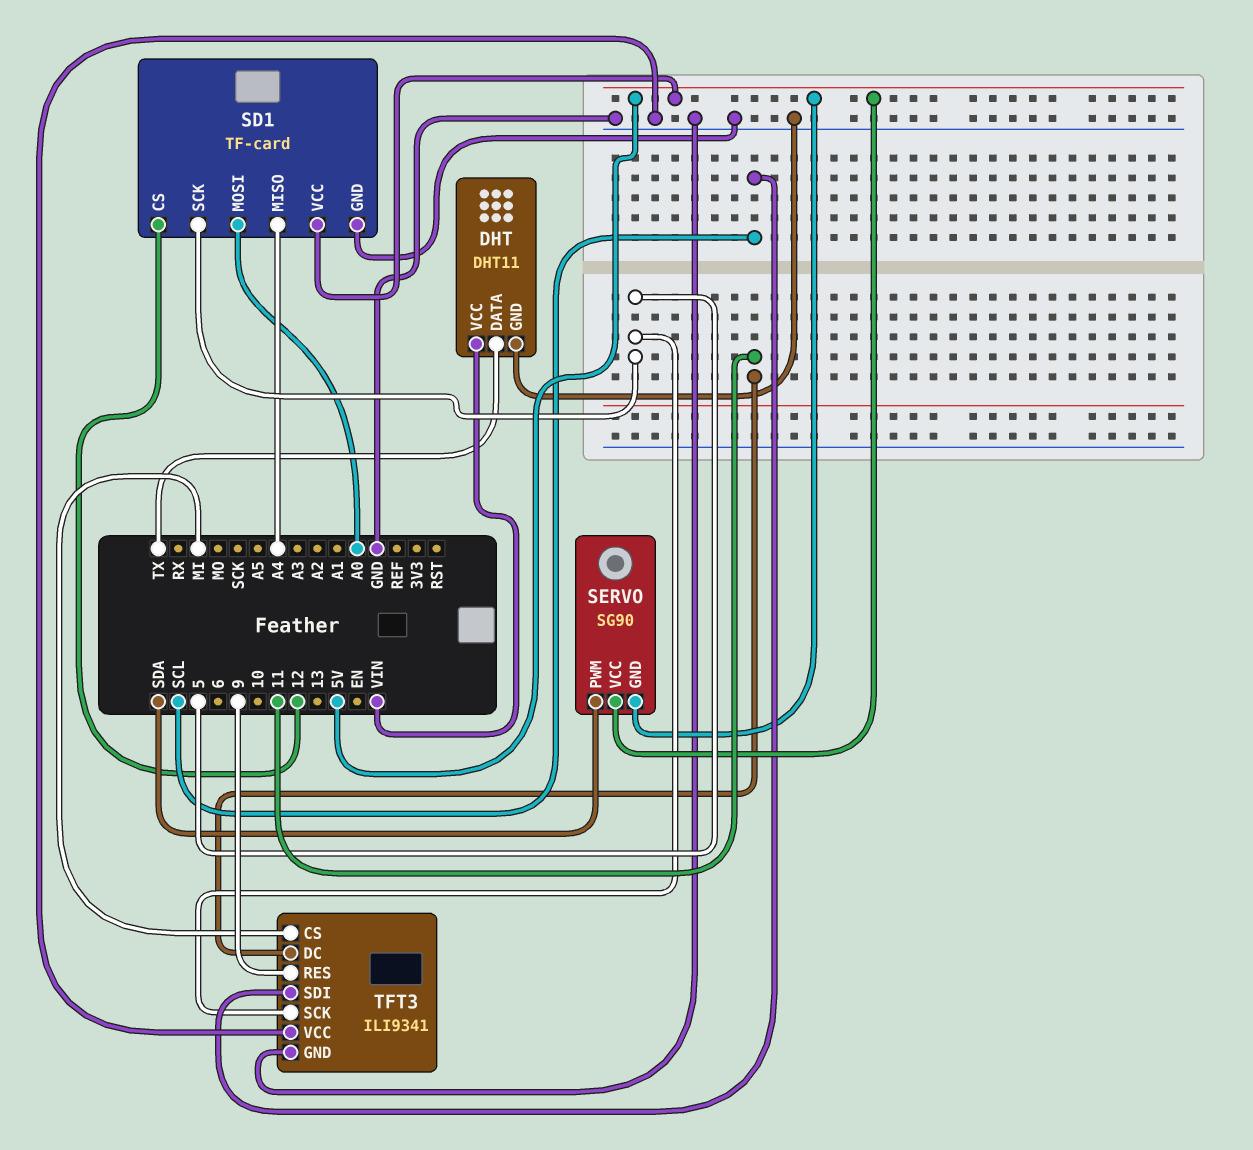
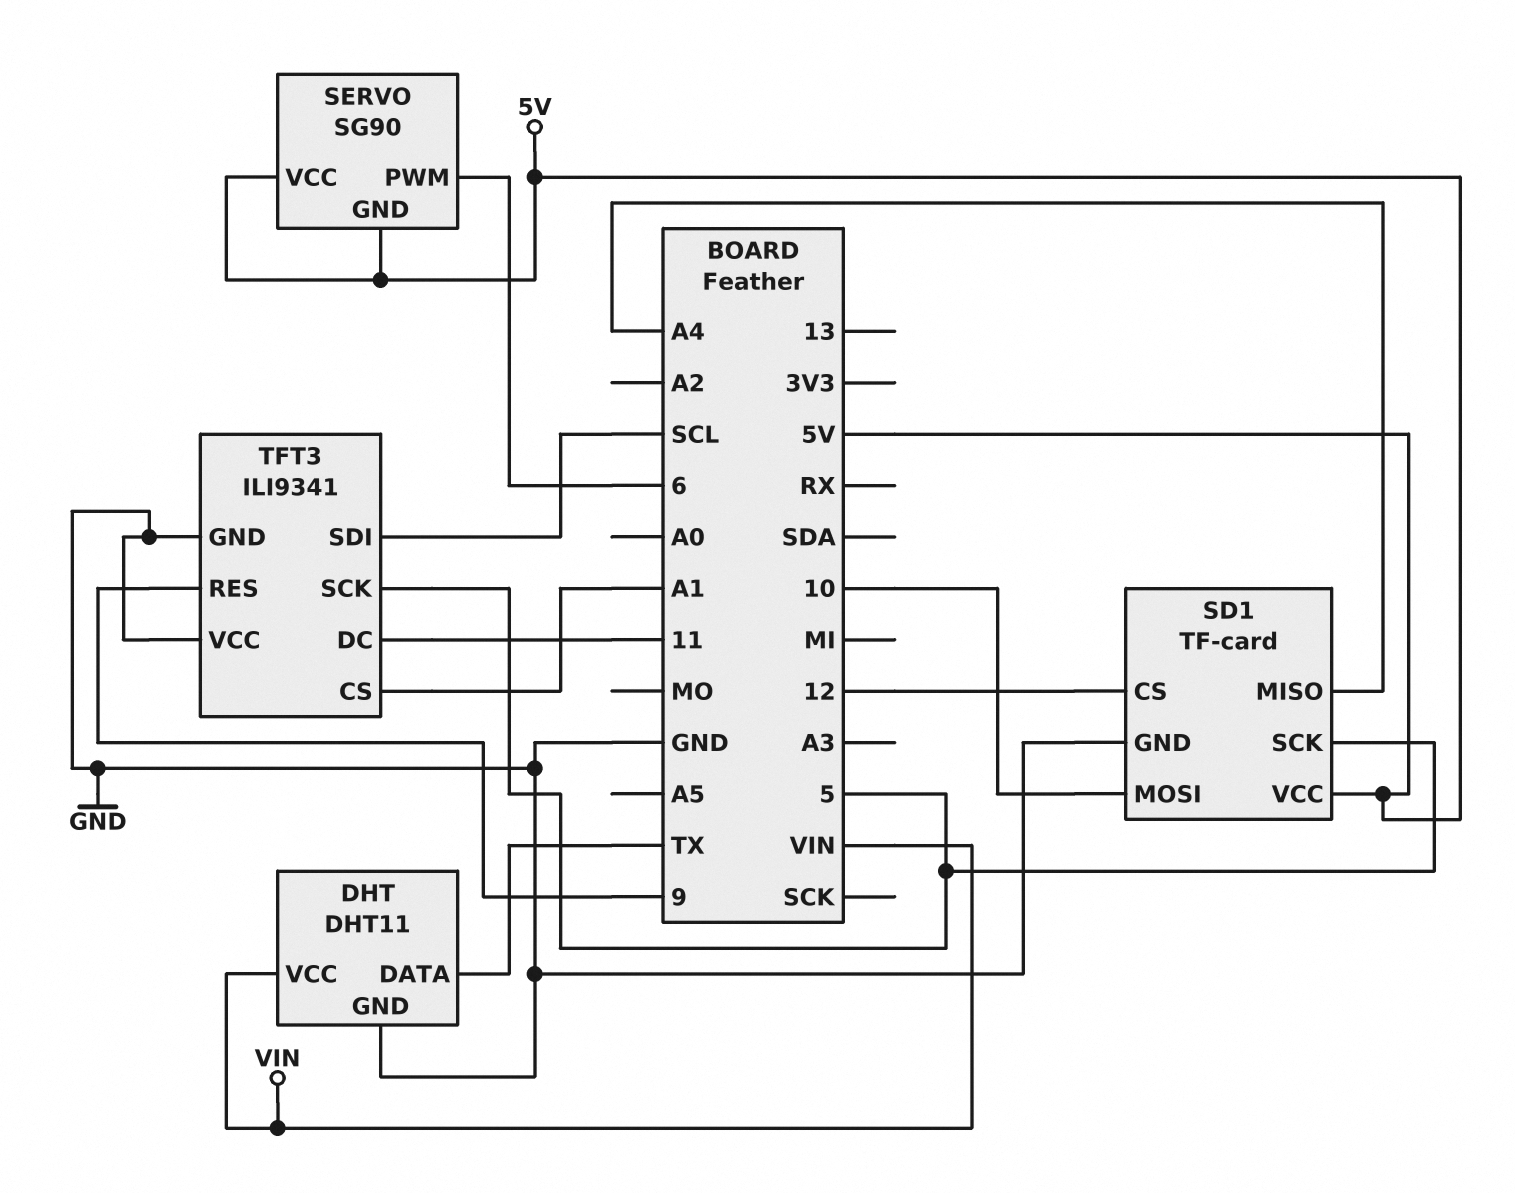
SD1 pin MOSI: A0 -> 10
SERVO pin PWM: SDA -> 6
TFT3 pin CS: MI -> A1

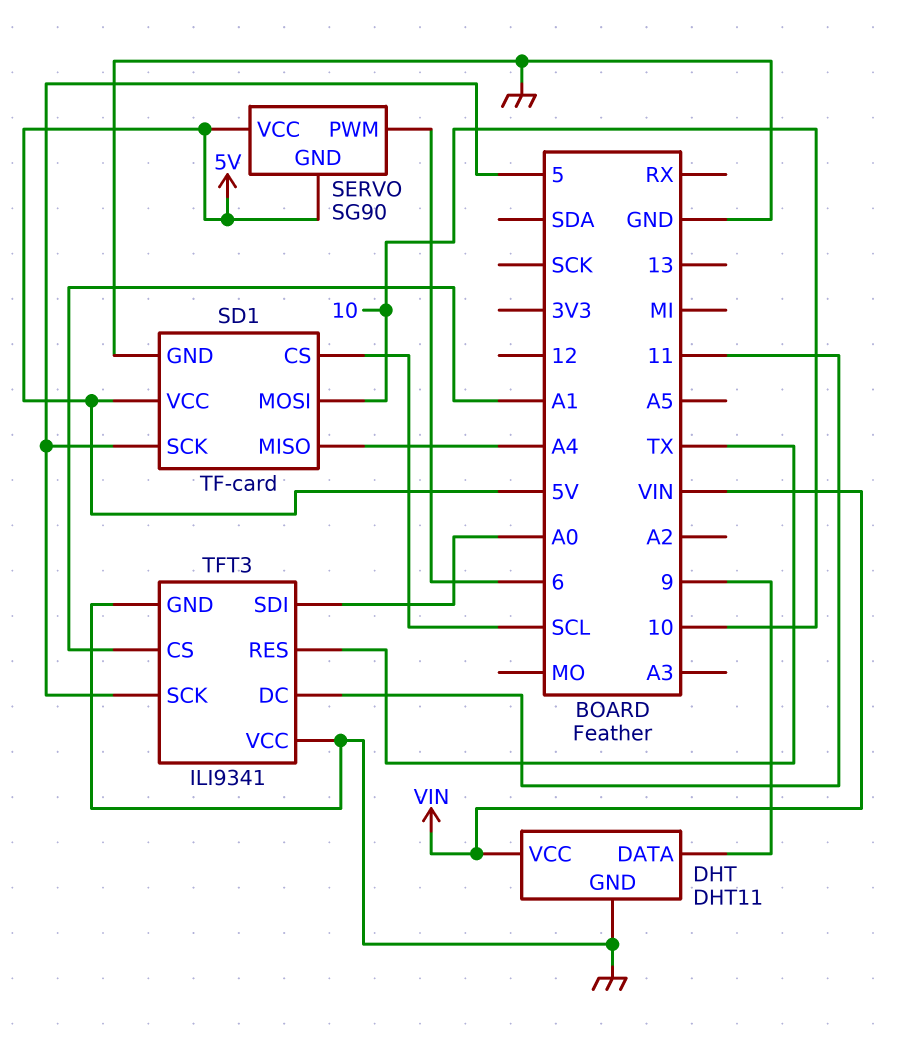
DHT pin DATA: TX -> 9
SD1 pin CS: 12 -> SCL
TFT3 pin RES: 9 -> TX
TFT3 pin SDI: SCL -> A0

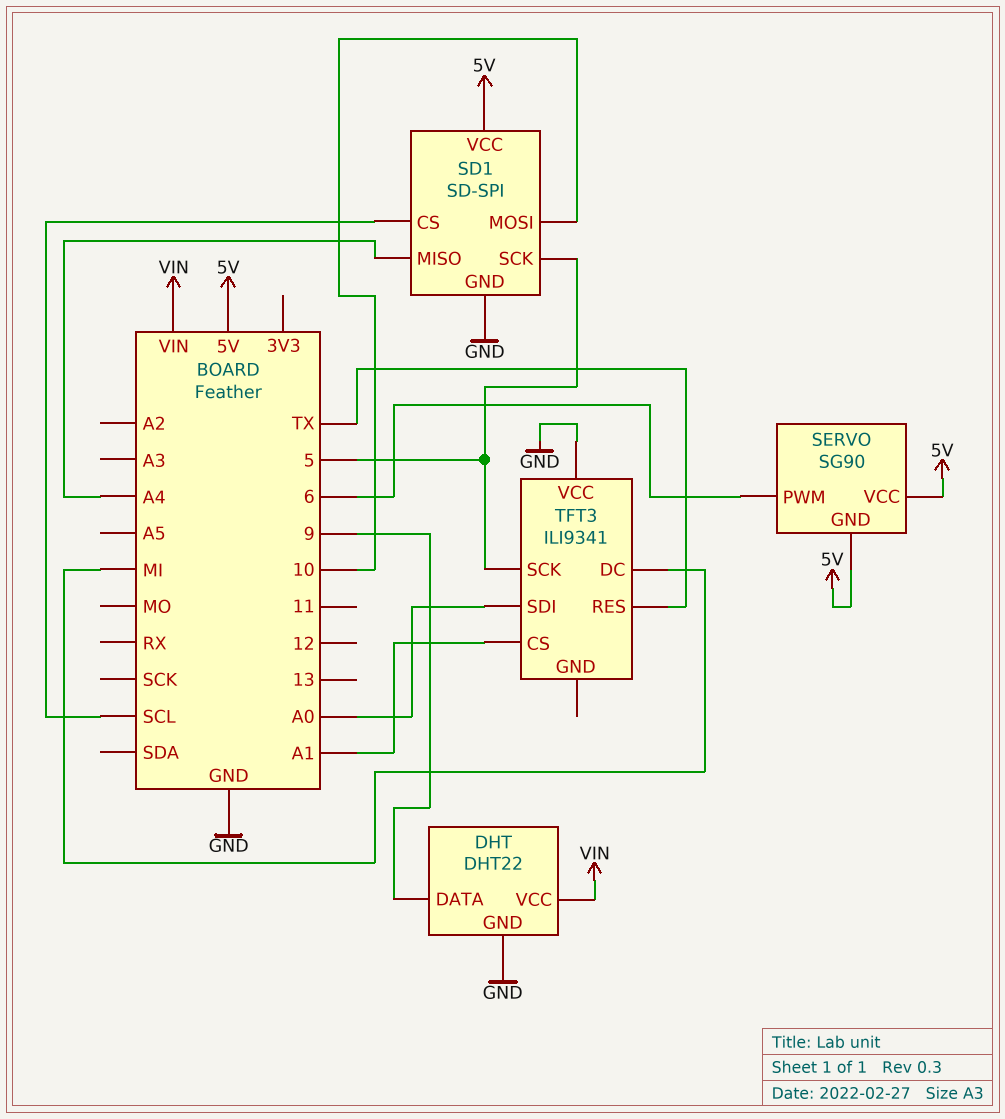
DHT: DHT11 -> DHT22
SD1: TF-card -> SD-SPI
TFT3 pin DC: 11 -> MI
TFT3 pin GND: GND -> none

